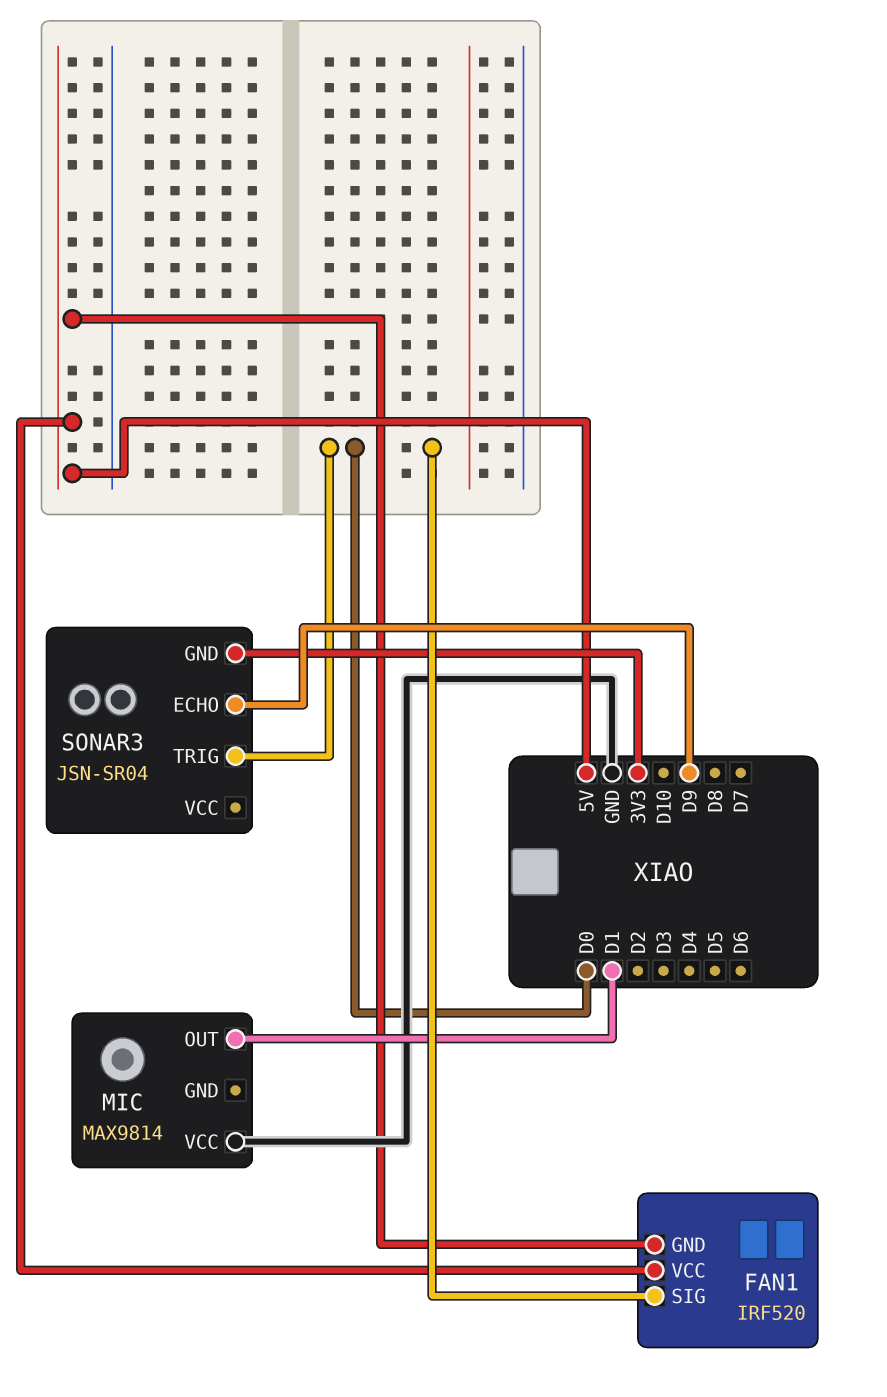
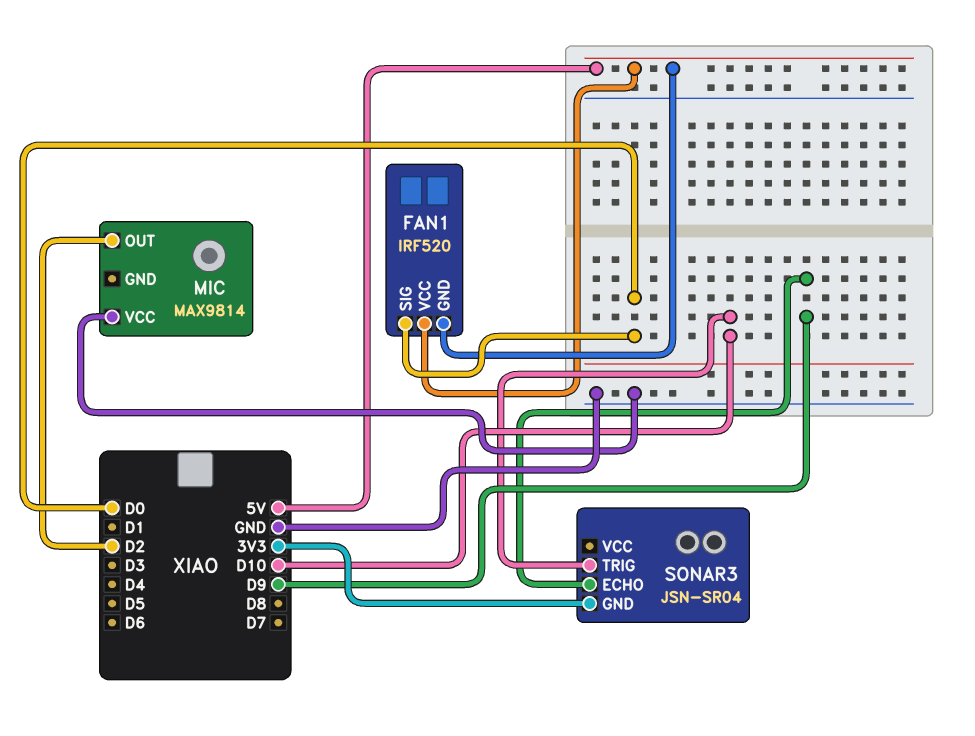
MIC pin OUT: D1 -> D2
SONAR3 pin TRIG: D0 -> D10

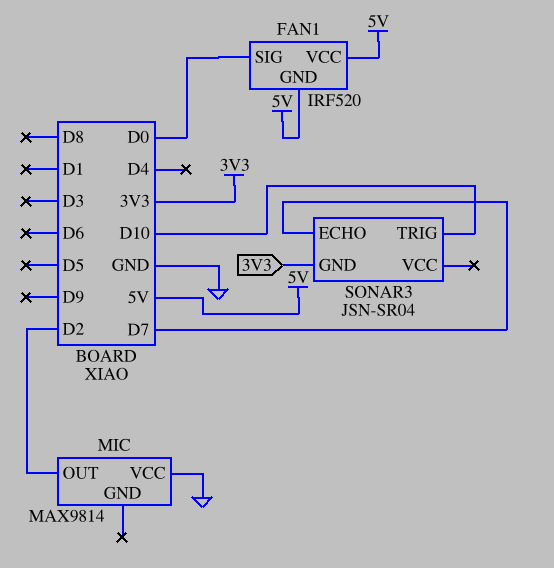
SONAR3 pin ECHO: D9 -> D7

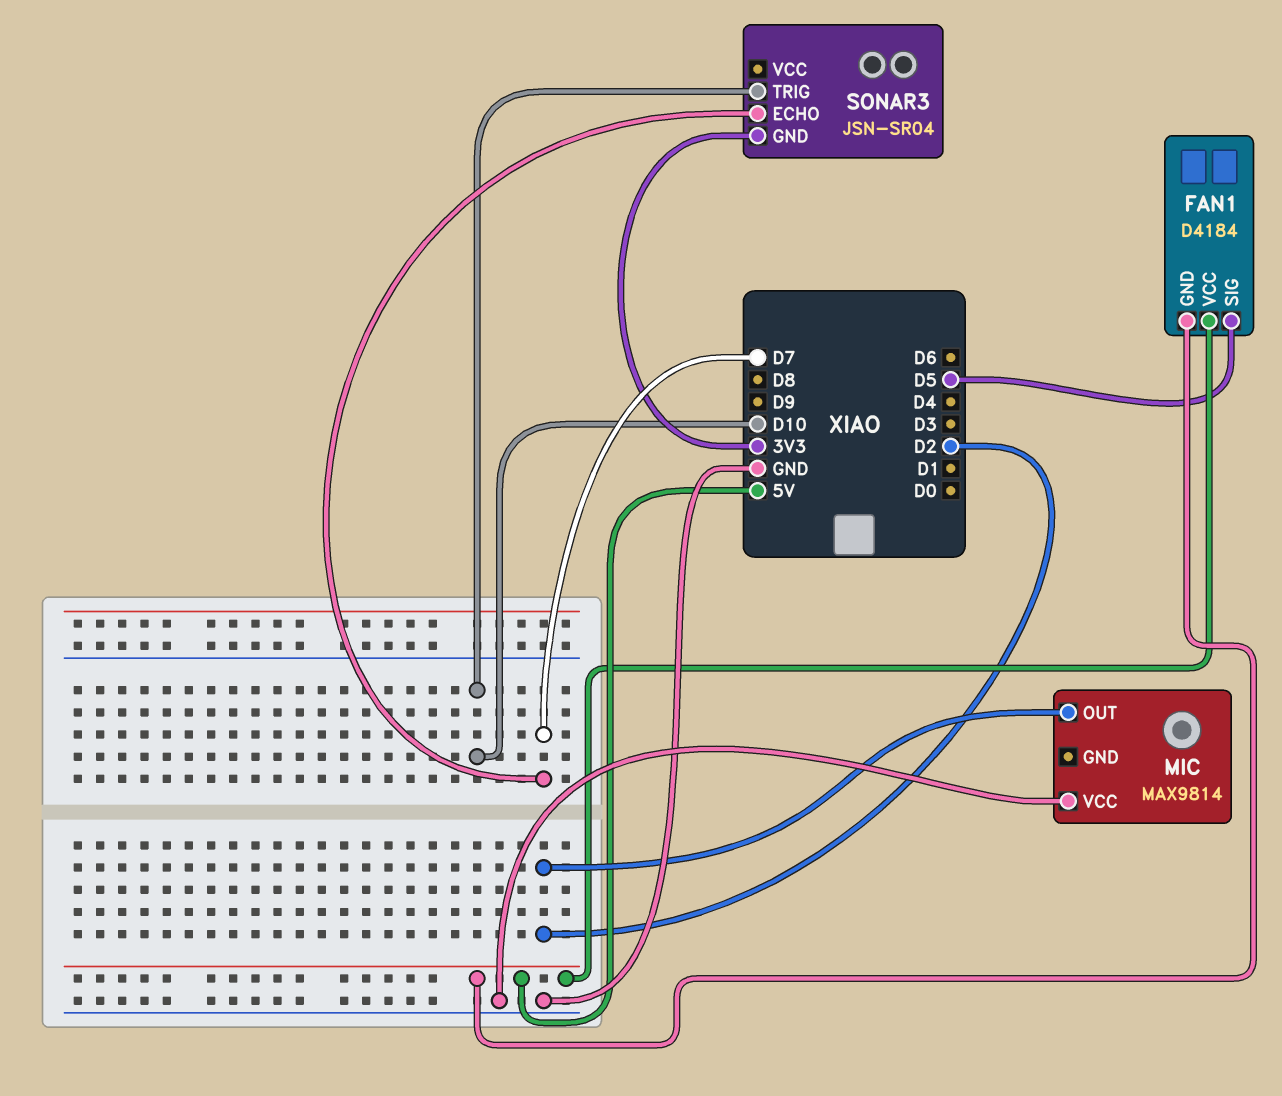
FAN1: IRF520 -> D4184
FAN1 pin SIG: D0 -> D5

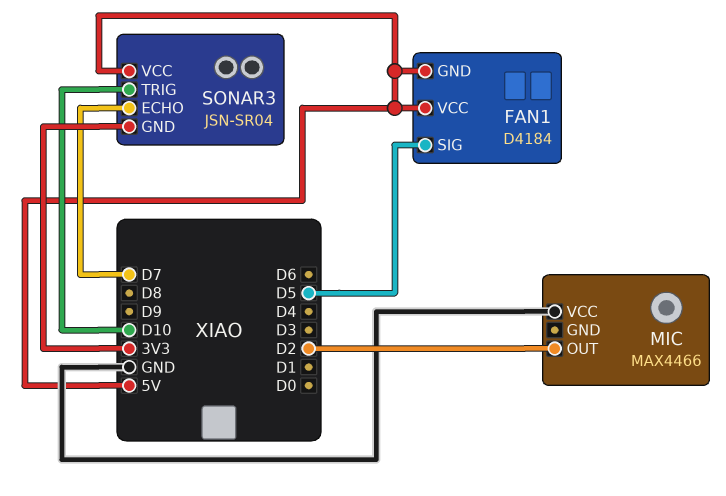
MIC: MAX9814 -> MAX4466
SONAR3 pin VCC: none -> 5V

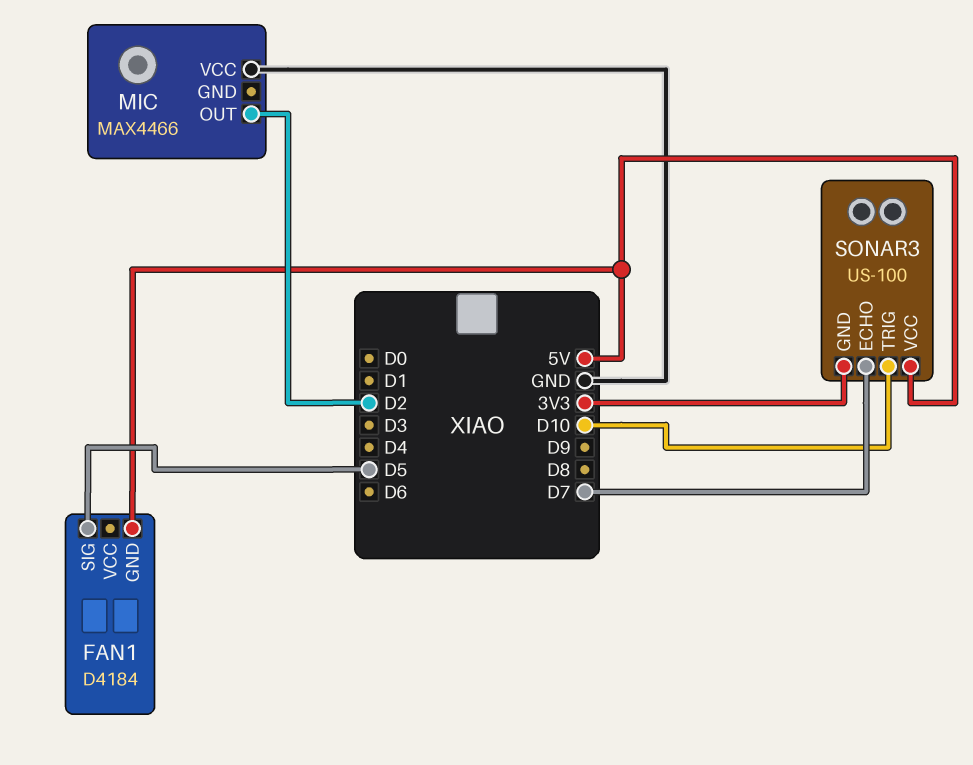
FAN1 pin VCC: 5V -> none
SONAR3: JSN-SR04 -> US-100

